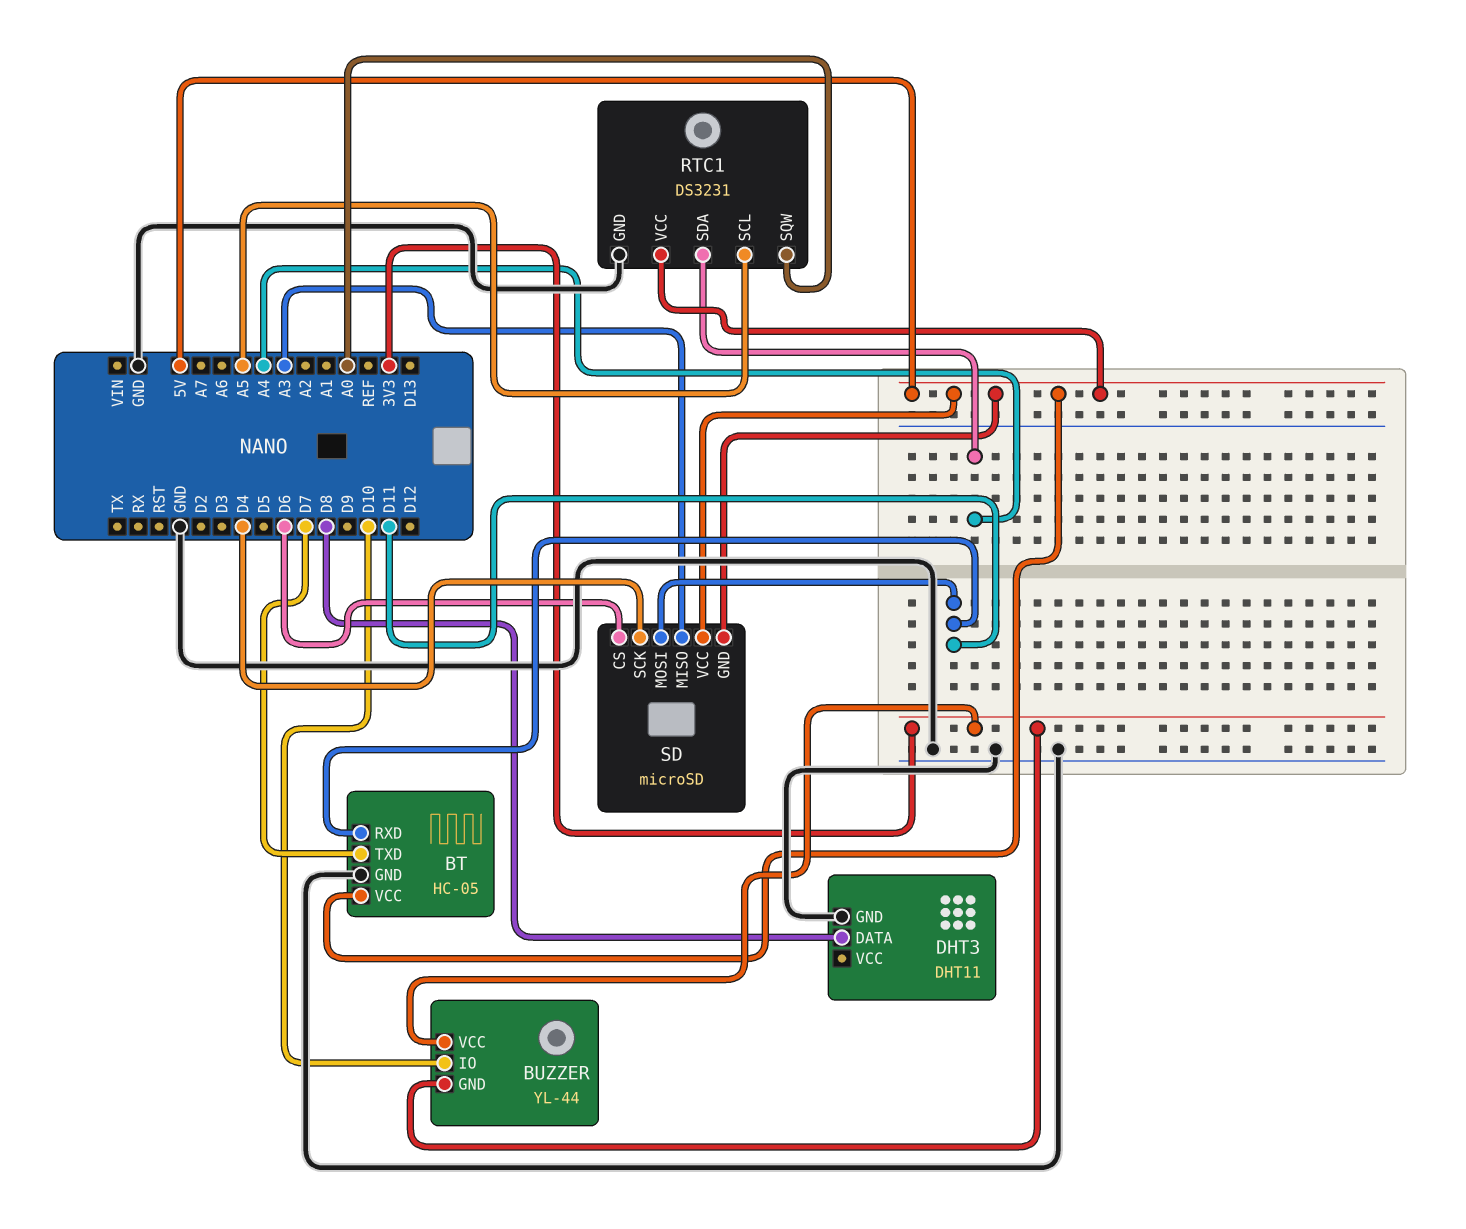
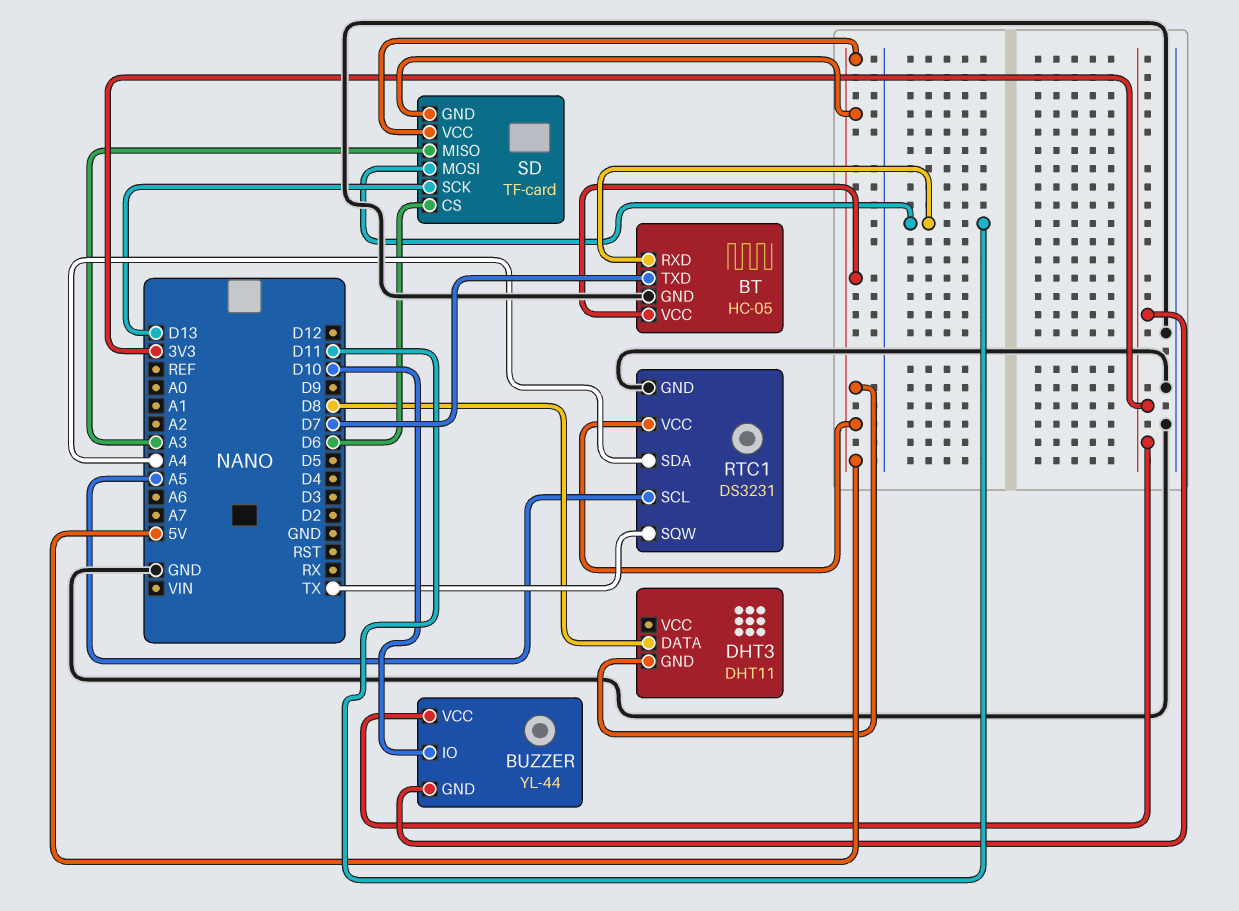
DHT3 pin GND: GND -> 5V
RTC1 pin SQW: A0 -> TX
SD: microSD -> TF-card
SD pin SCK: D4 -> D13

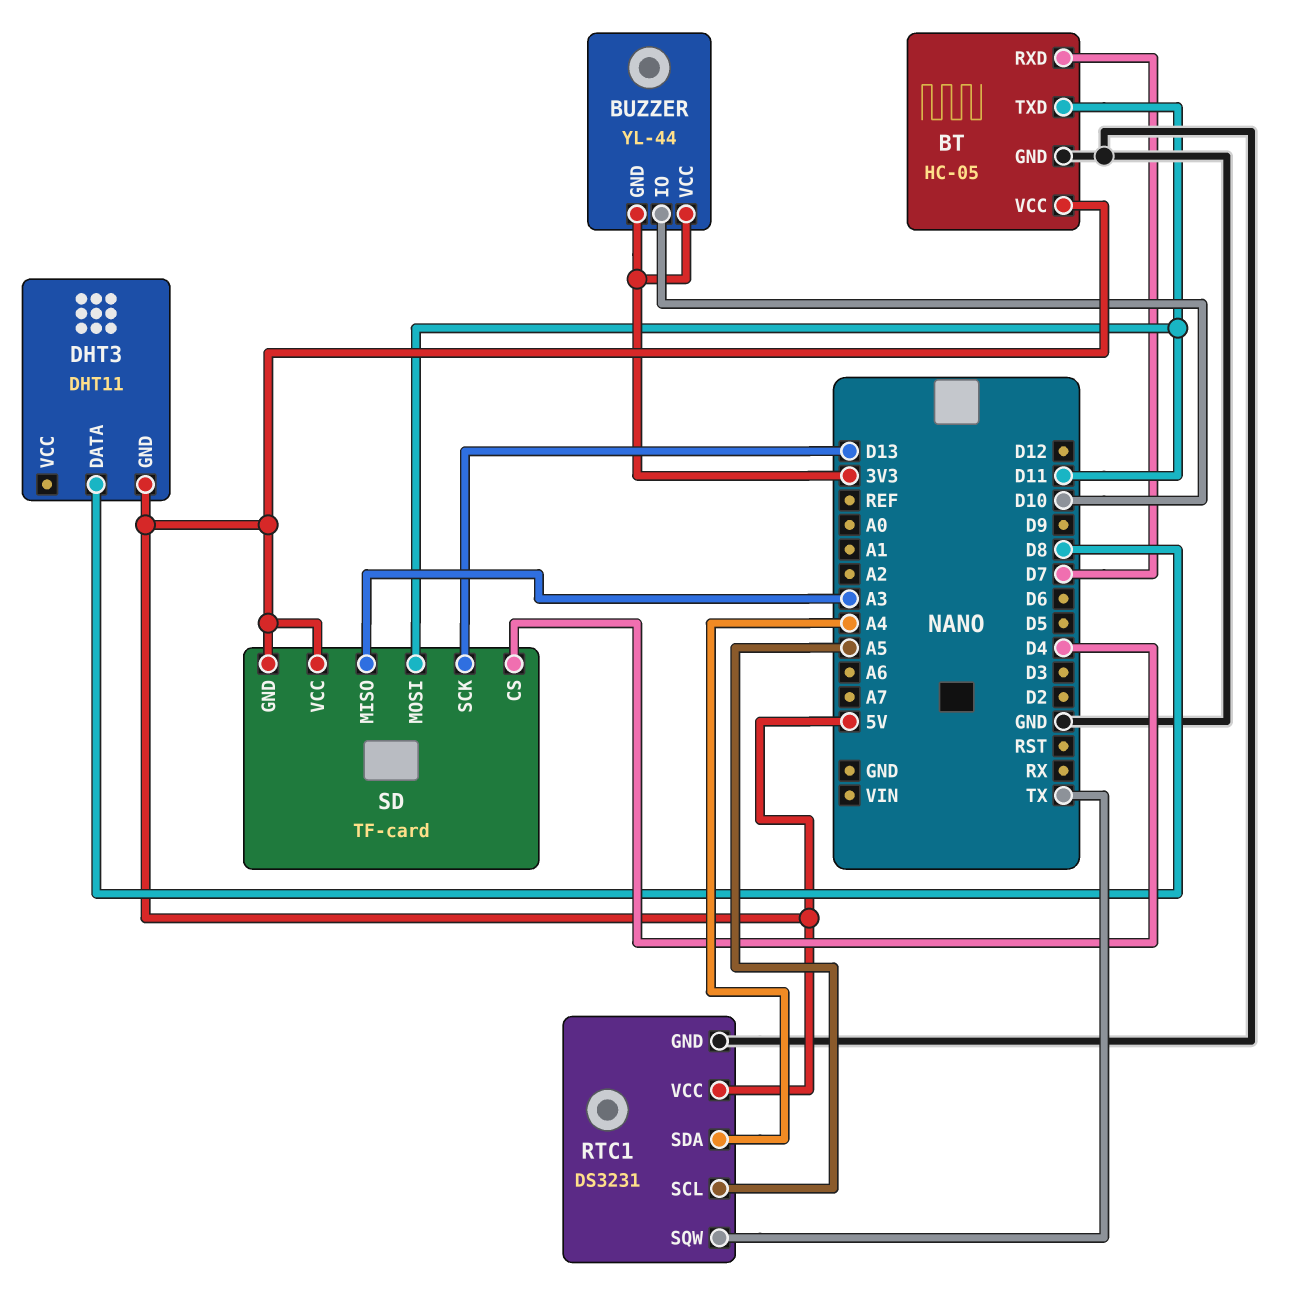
BT pin RXD: D11 -> D7
BT pin TXD: D7 -> D11
SD pin CS: D6 -> D4

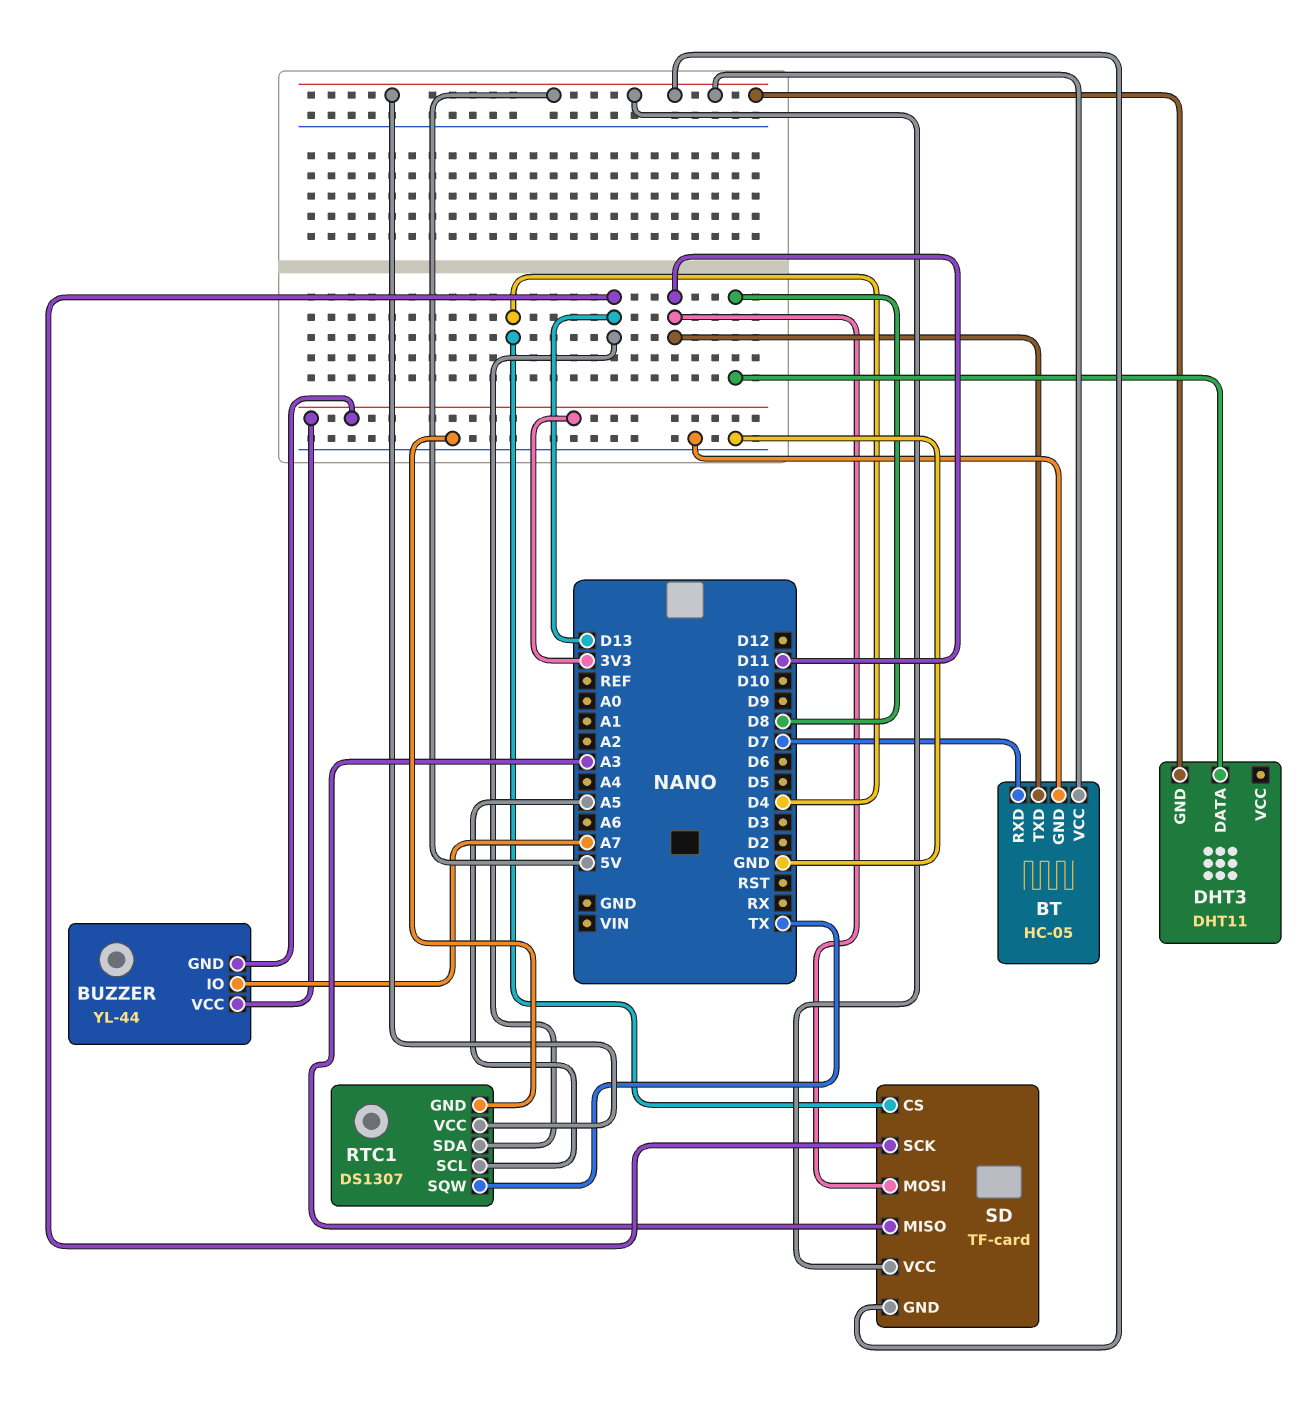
BUZZER pin IO: D10 -> A7
RTC1: DS3231 -> DS1307
RTC1 pin SDA: A4 -> D13

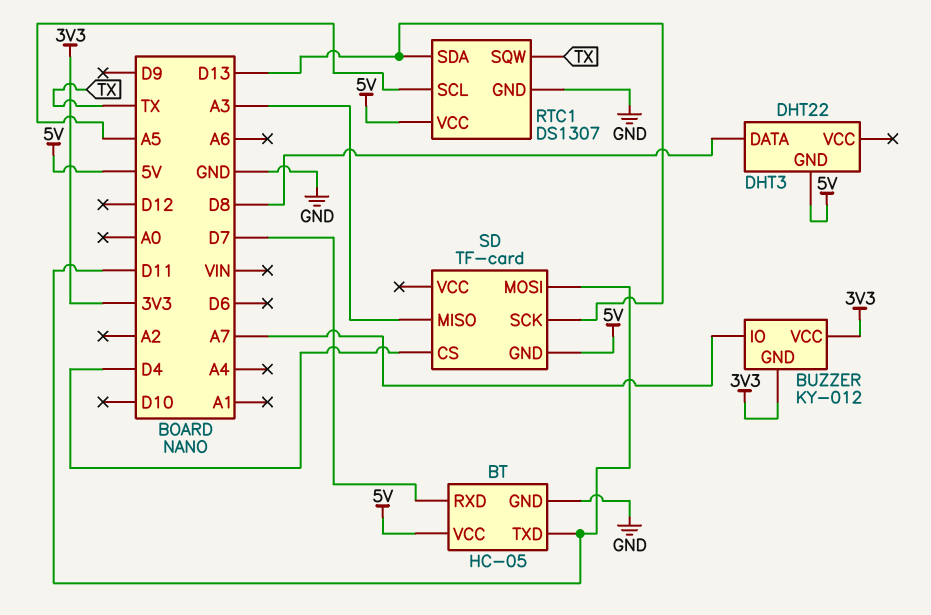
BUZZER: YL-44 -> KY-012
DHT3: DHT11 -> DHT22
SD pin VCC: 5V -> none

